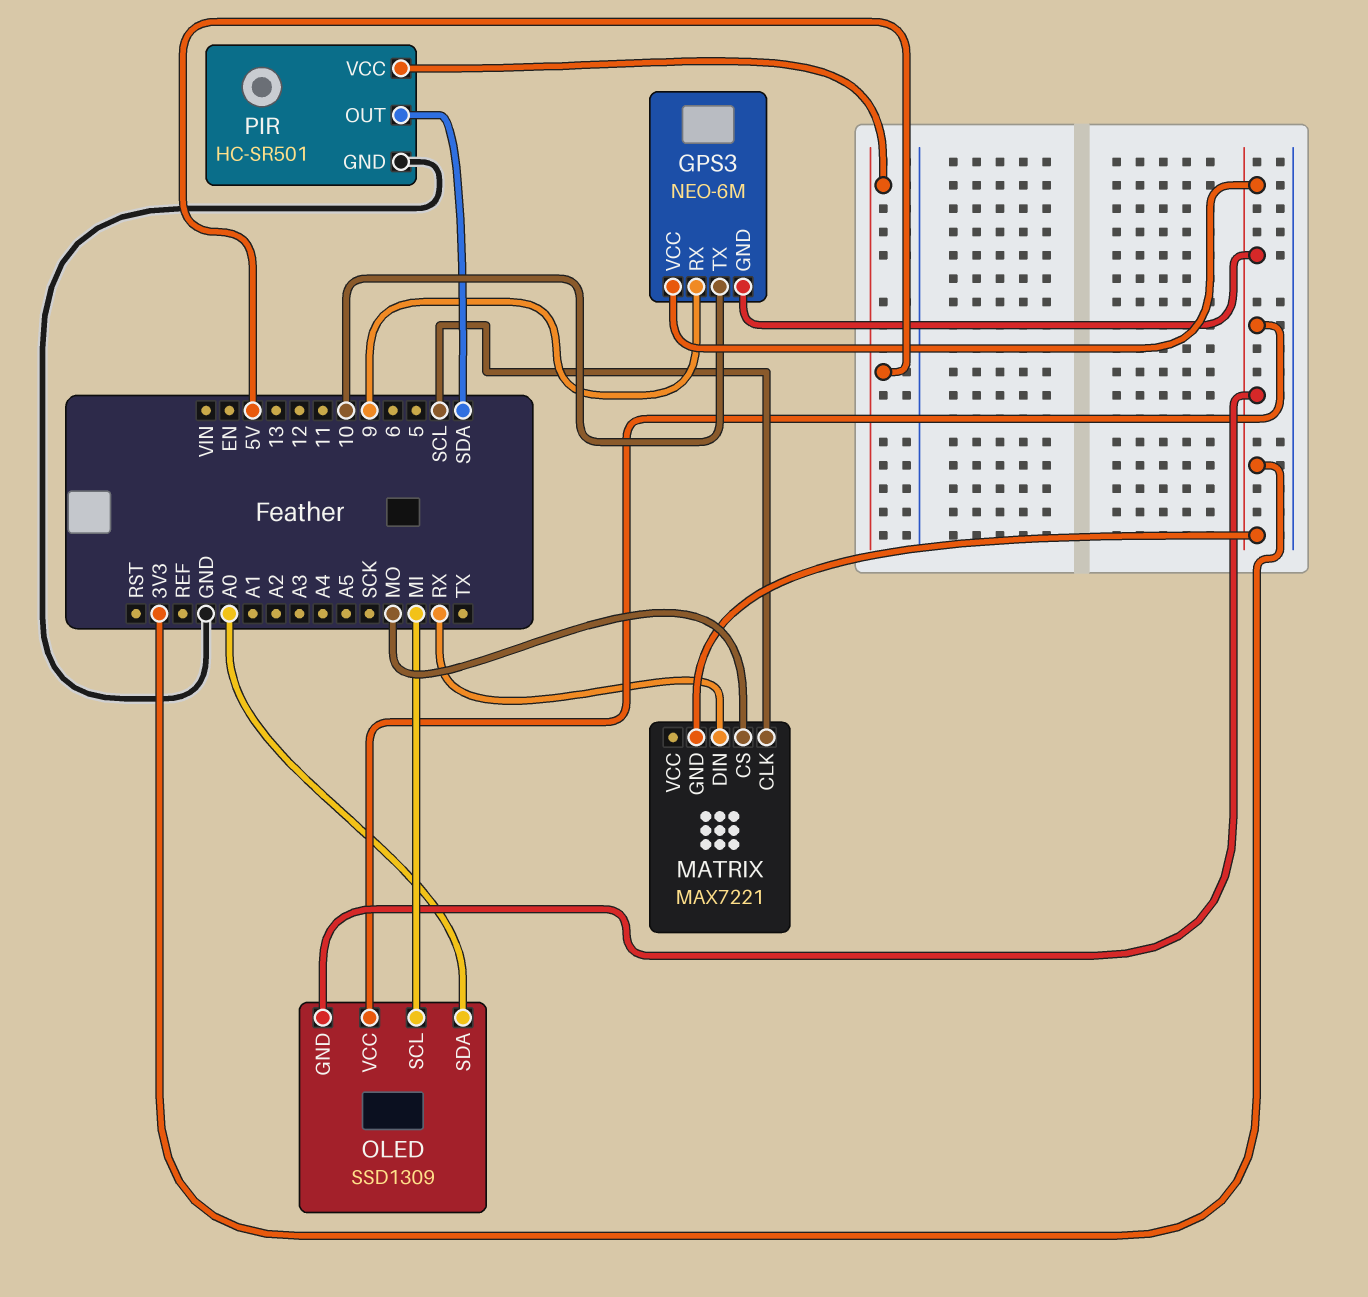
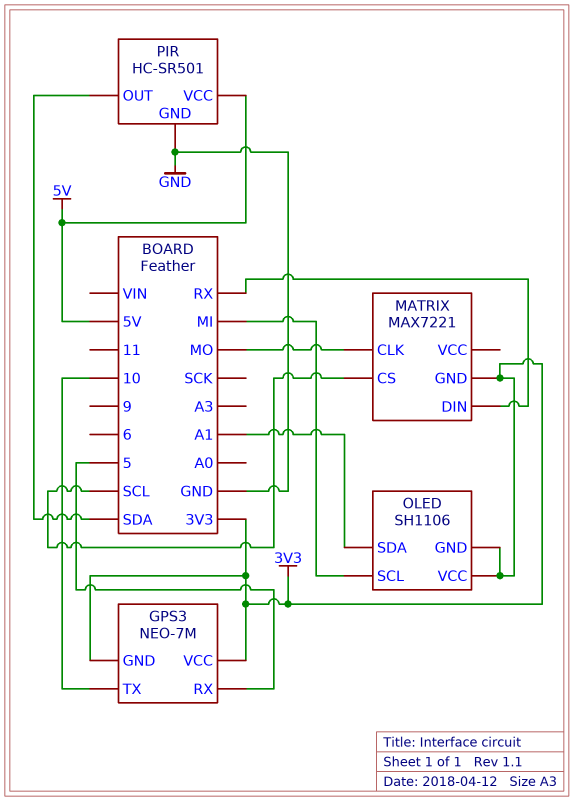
GPS3: NEO-6M -> NEO-7M
GPS3 pin RX: 9 -> 5
MATRIX pin CLK: SCL -> MO
MATRIX pin CS: MO -> SCL
OLED: SSD1309 -> SH1106
OLED pin SDA: A0 -> A1

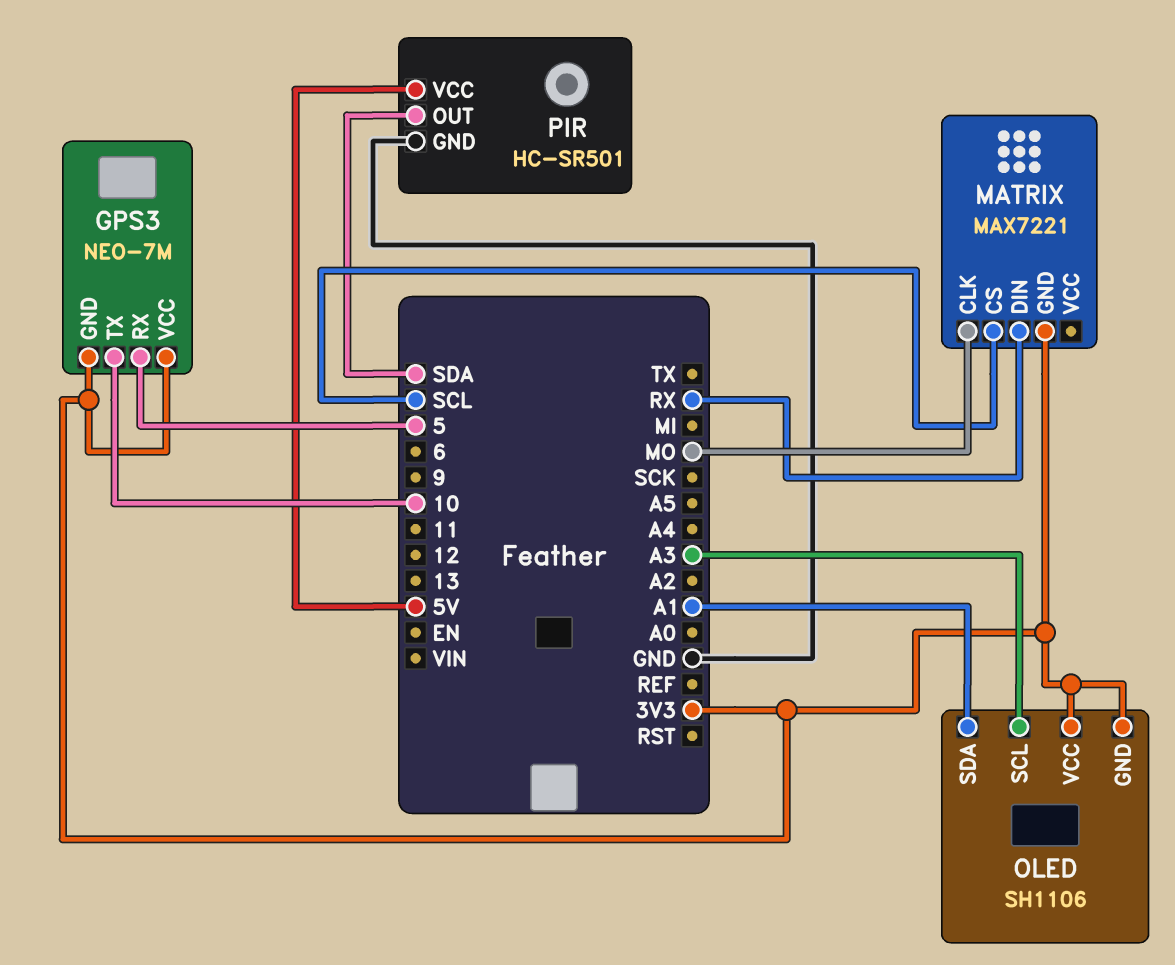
OLED pin SCL: MI -> A3

